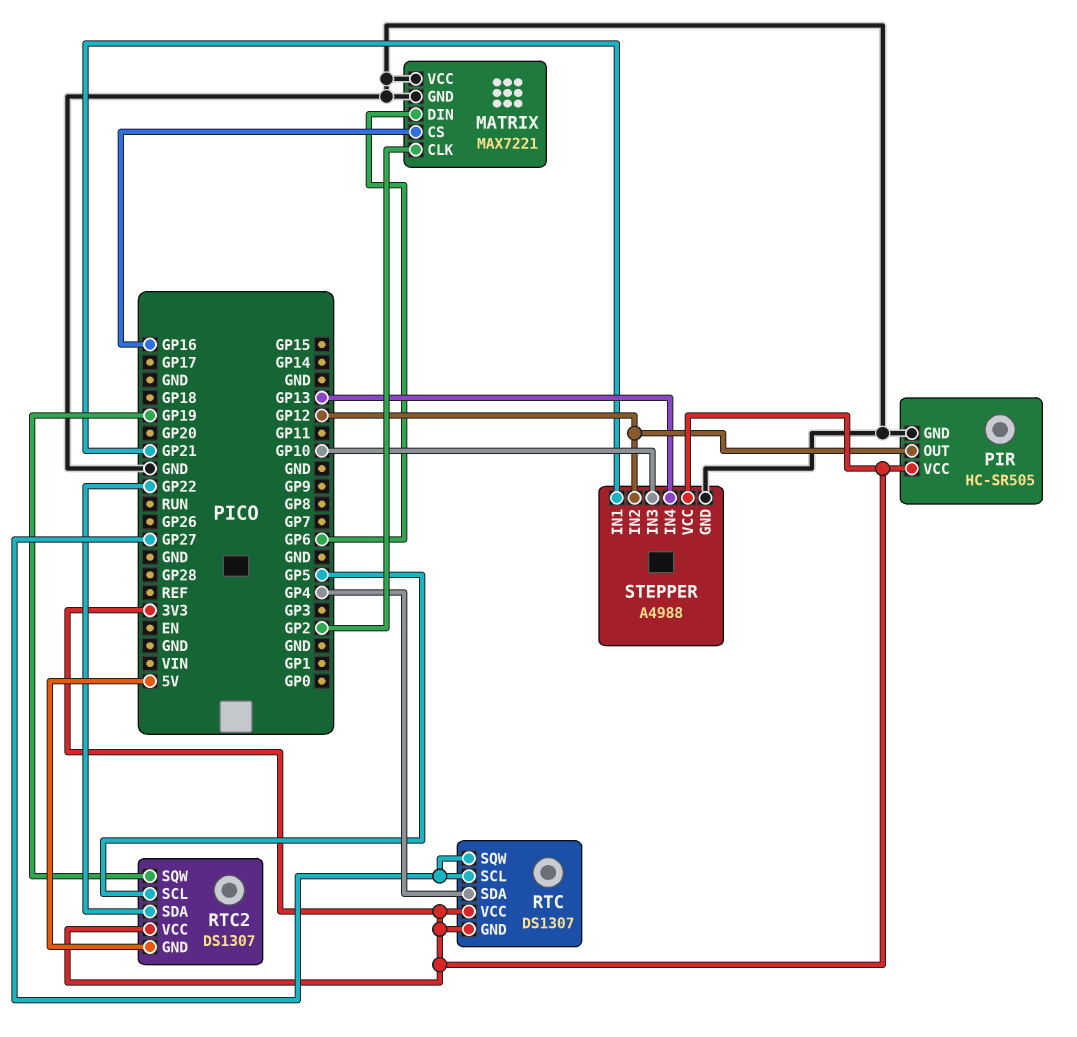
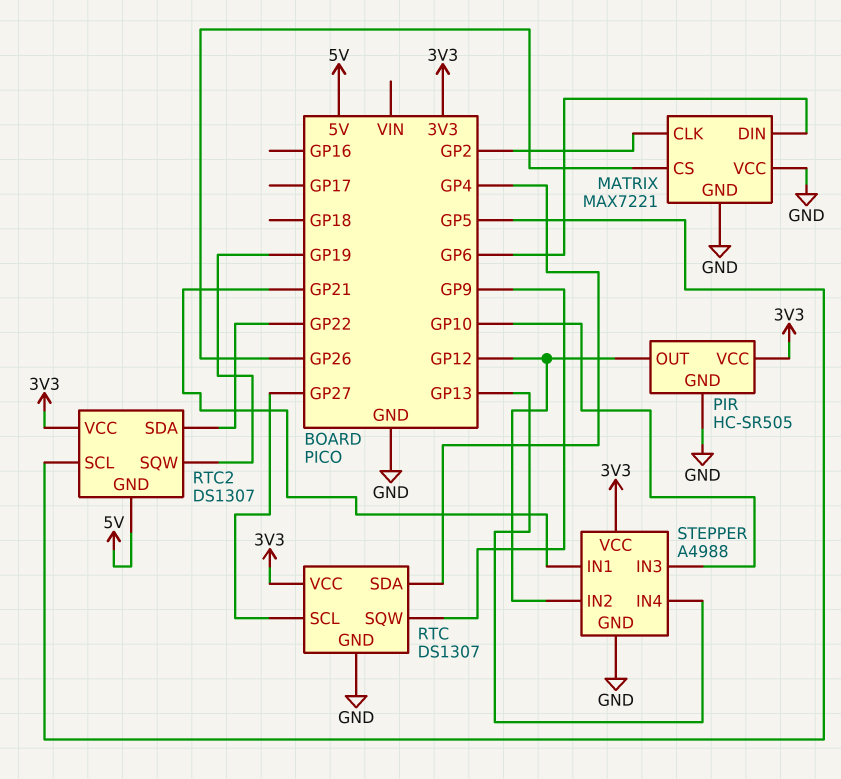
MATRIX pin CS: GP16 -> GP26
RTC pin GND: 3V3 -> GND
RTC pin SQW: GP27 -> GP9

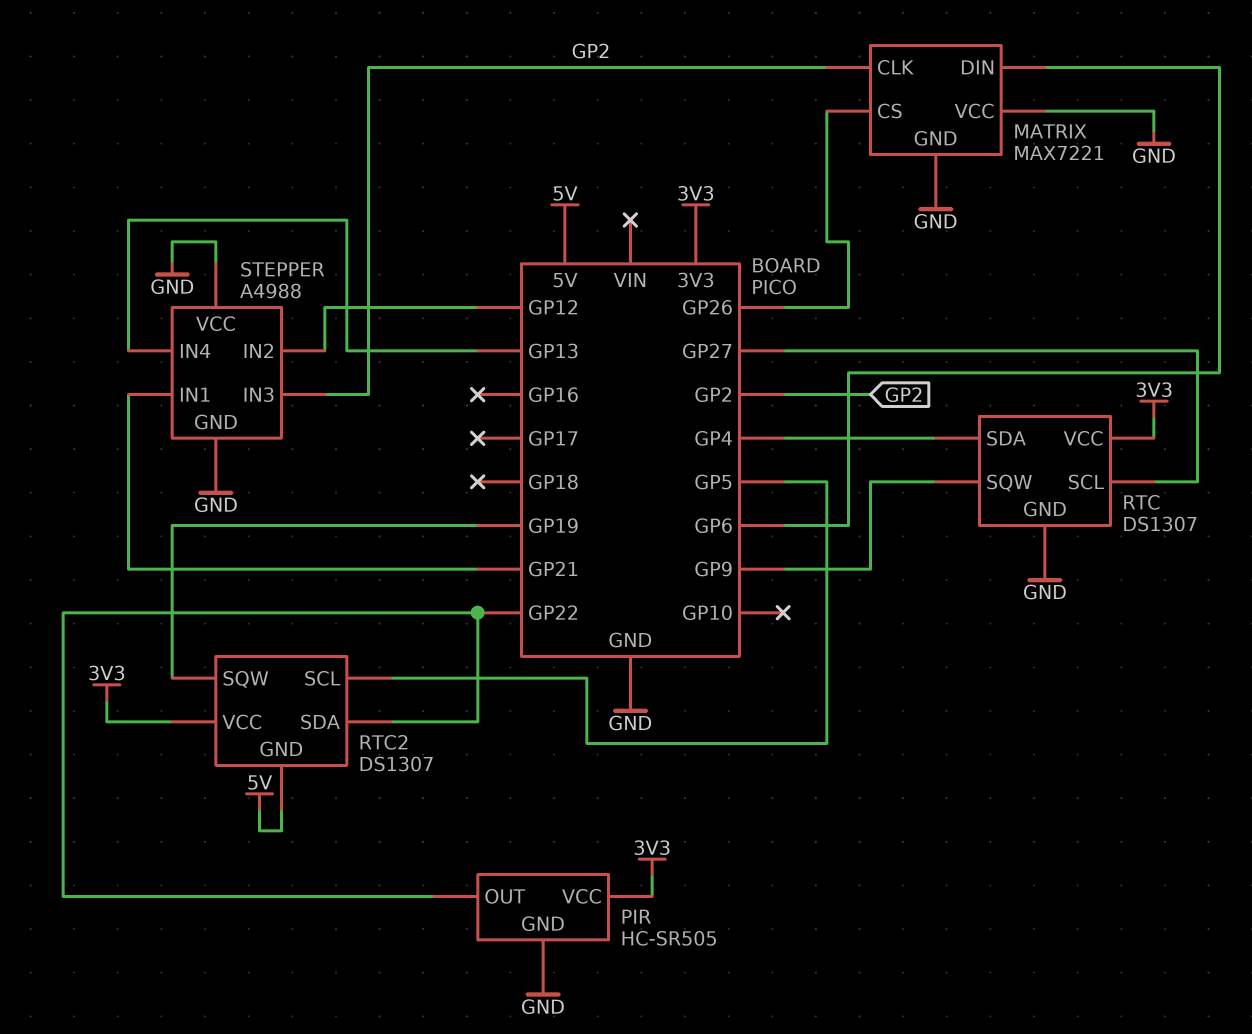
PIR pin OUT: GP12 -> GP22
STEPPER pin IN3: GP10 -> GP2
STEPPER pin VCC: 3V3 -> GND

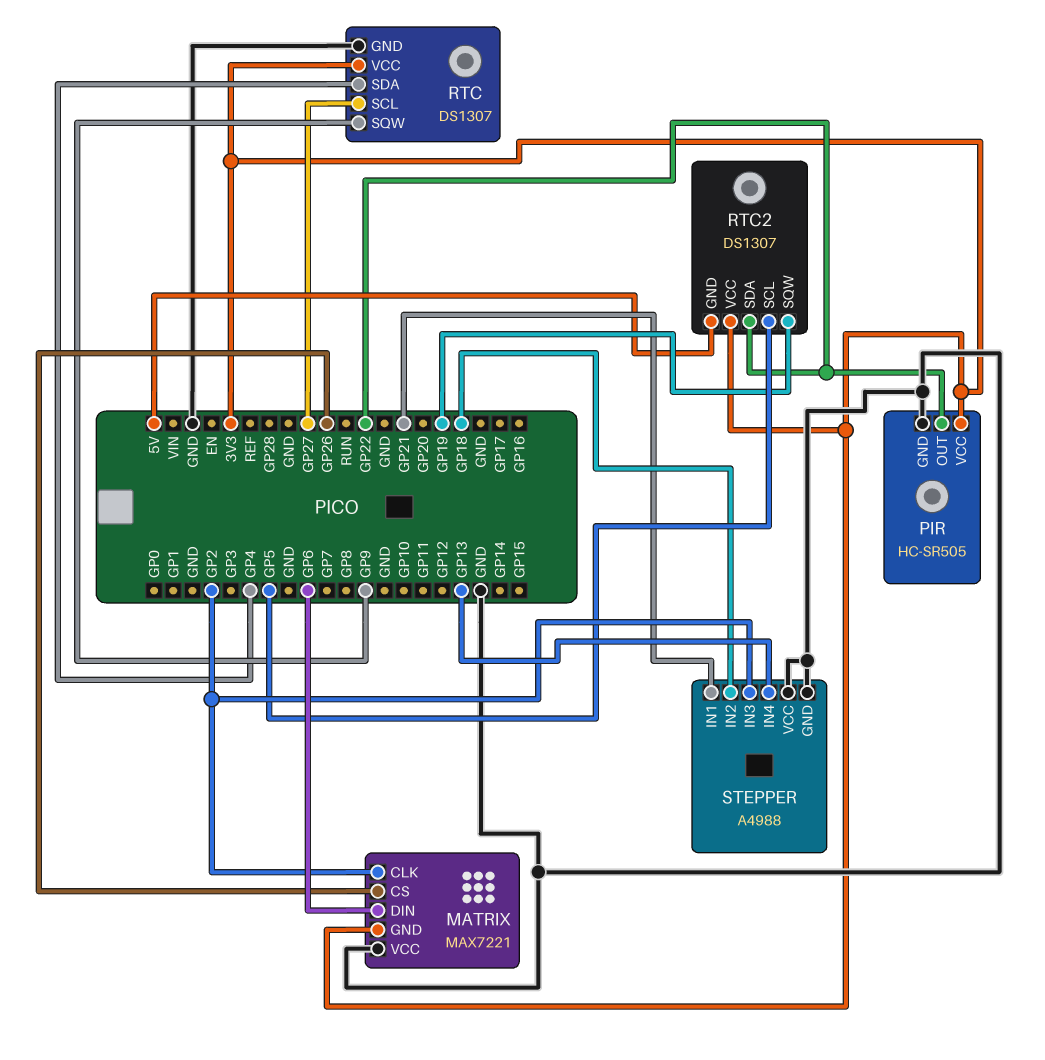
MATRIX pin GND: GND -> 3V3
STEPPER pin IN2: GP12 -> GP18

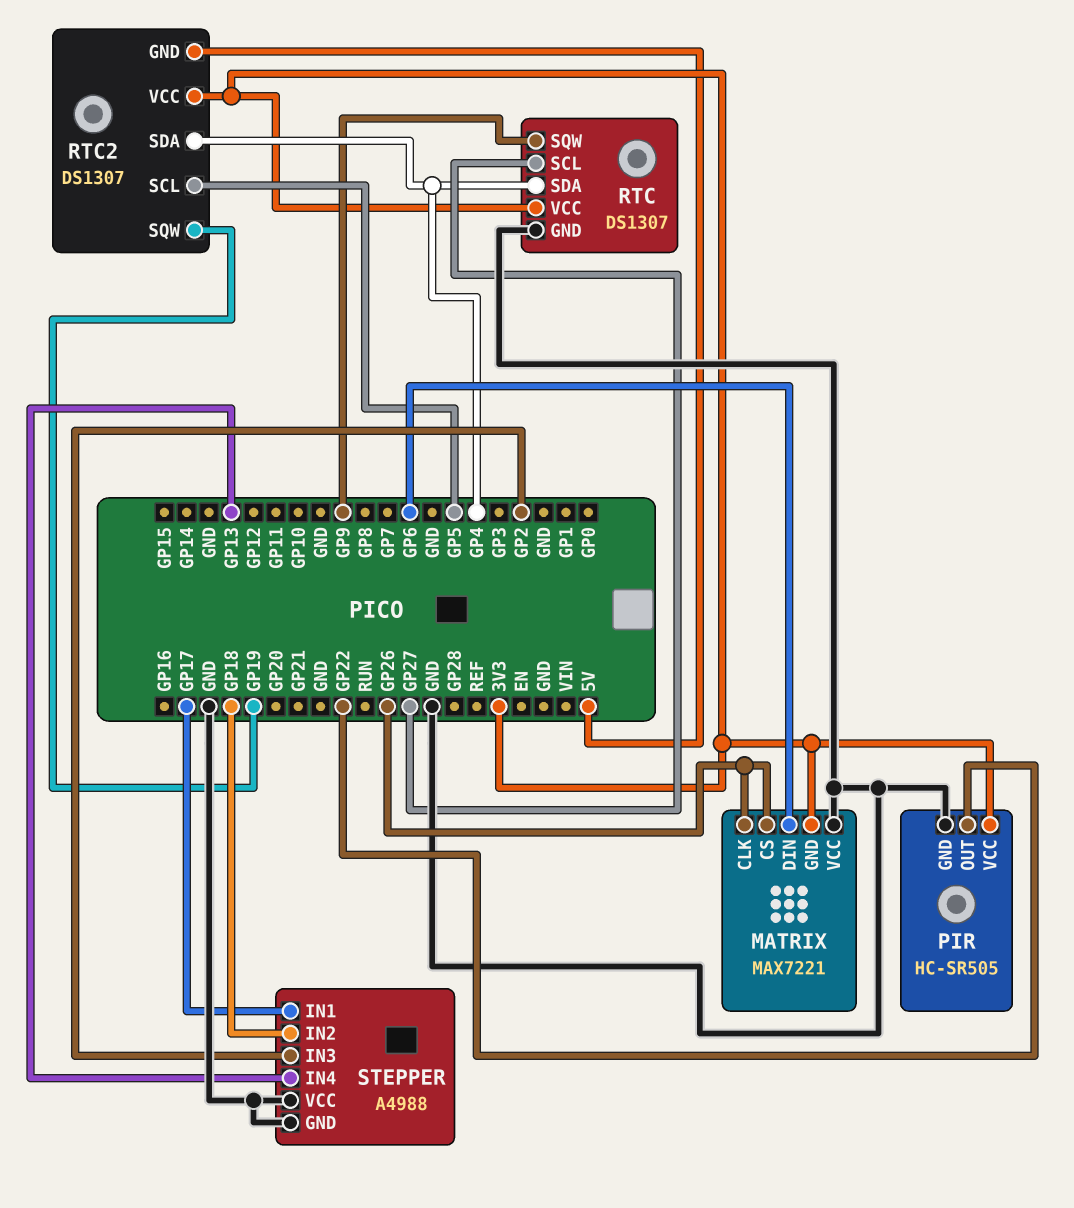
MATRIX pin CLK: GP2 -> GP26
RTC2 pin SDA: GP22 -> GP4
STEPPER pin IN1: GP21 -> GP17

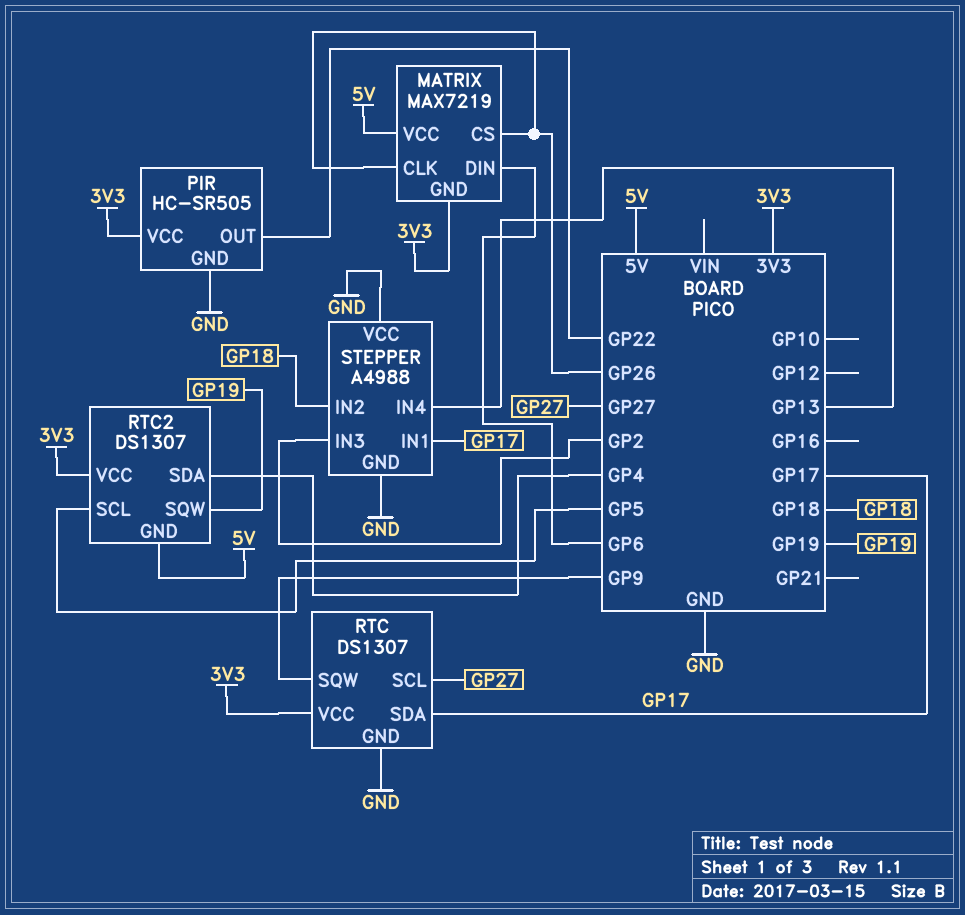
MATRIX: MAX7221 -> MAX7219
MATRIX pin VCC: GND -> 5V
RTC pin SDA: GP4 -> GP17

